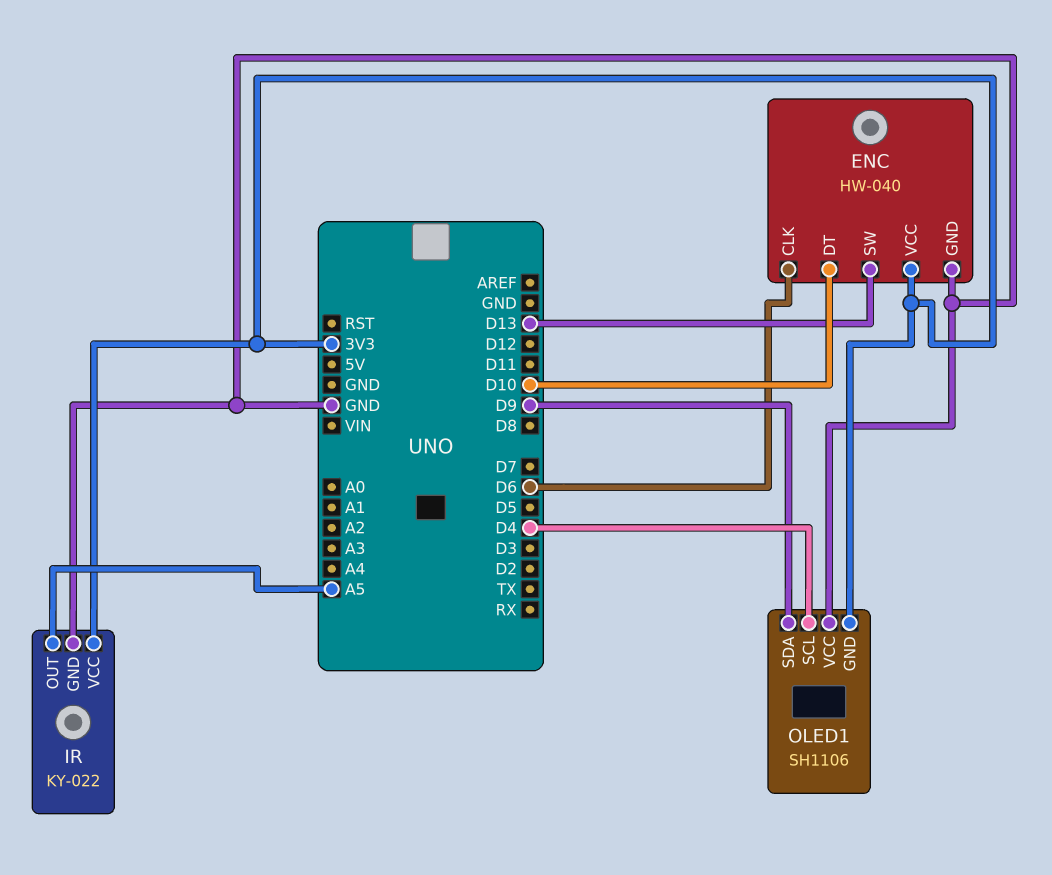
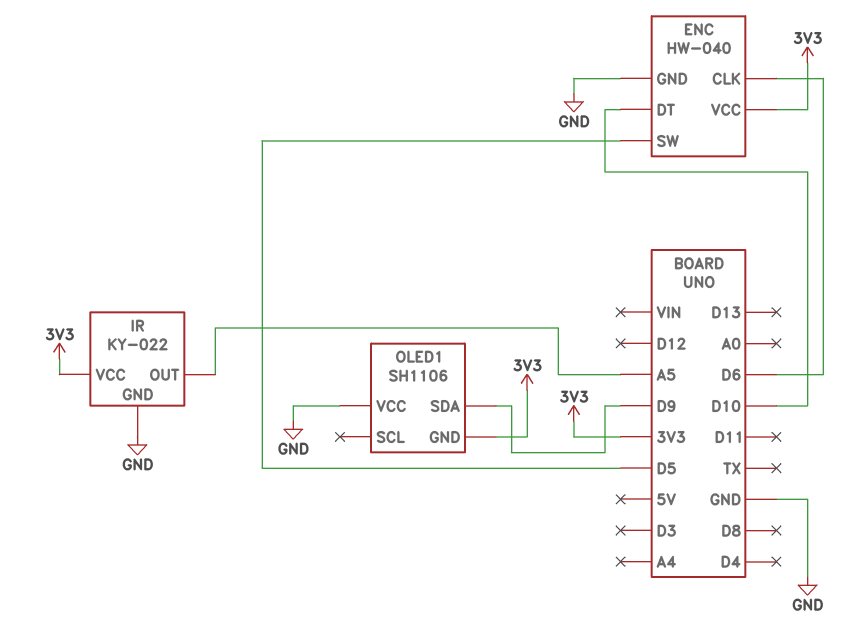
ENC pin SW: D13 -> D5
OLED1 pin SCL: D4 -> none

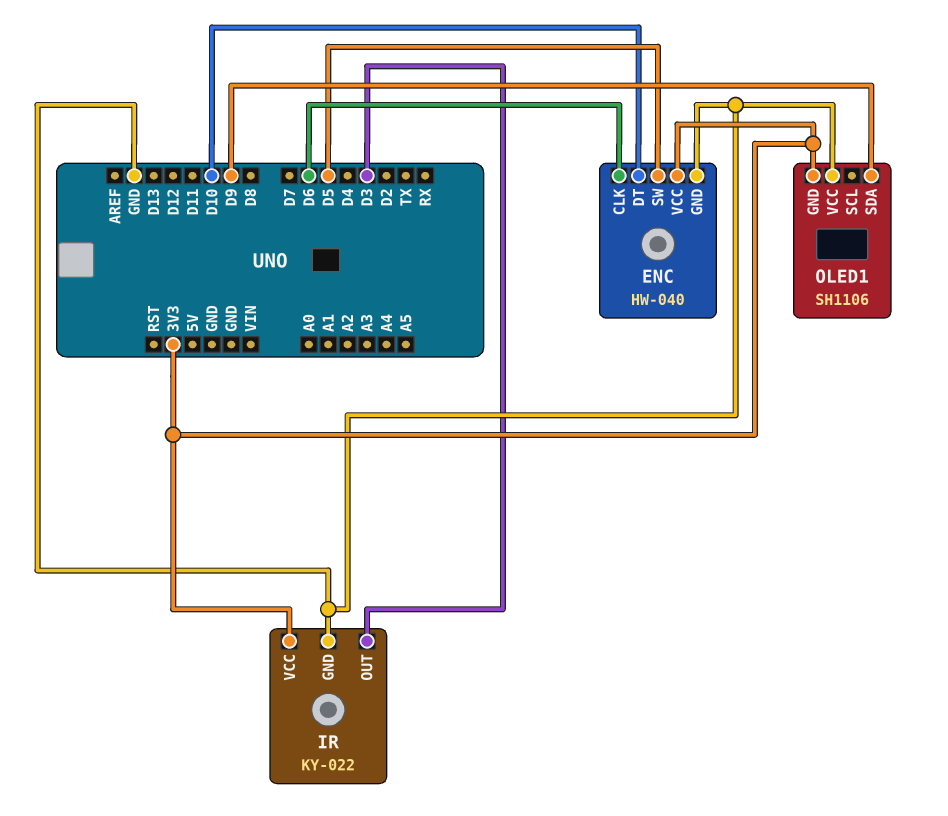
IR pin OUT: A5 -> D3

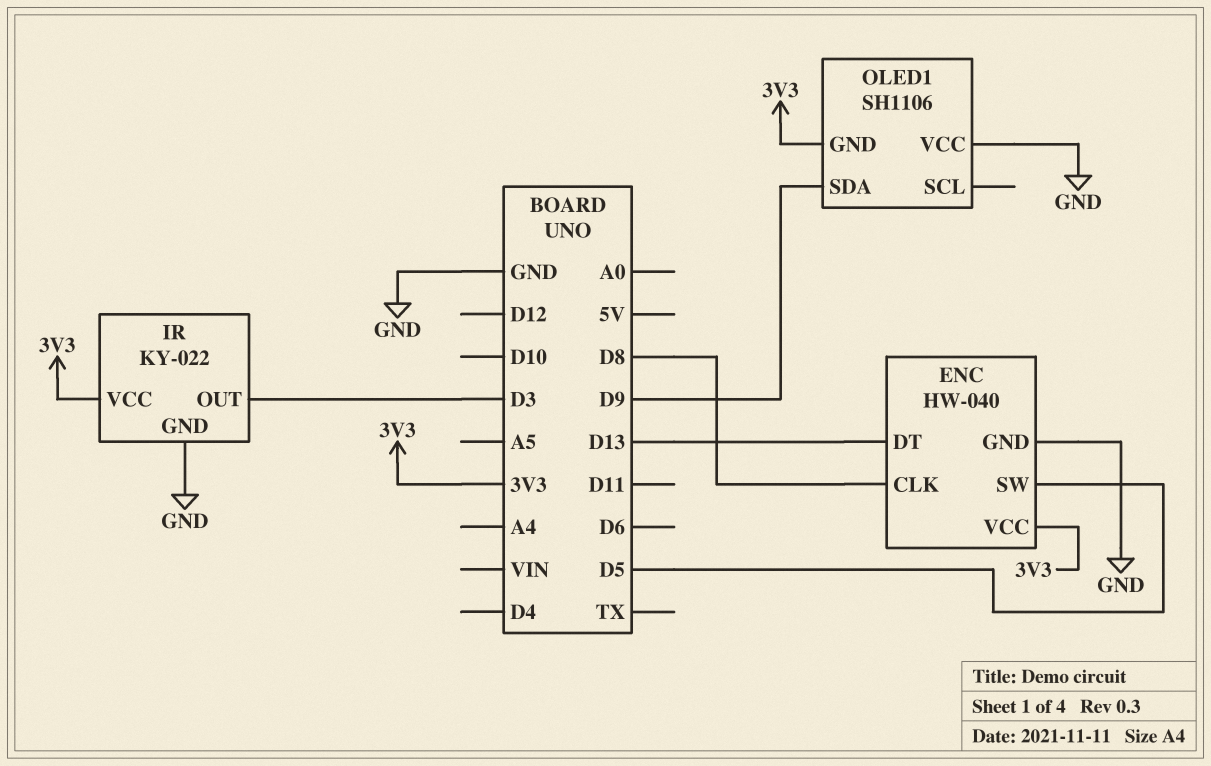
ENC pin CLK: D6 -> D8
ENC pin DT: D10 -> D13

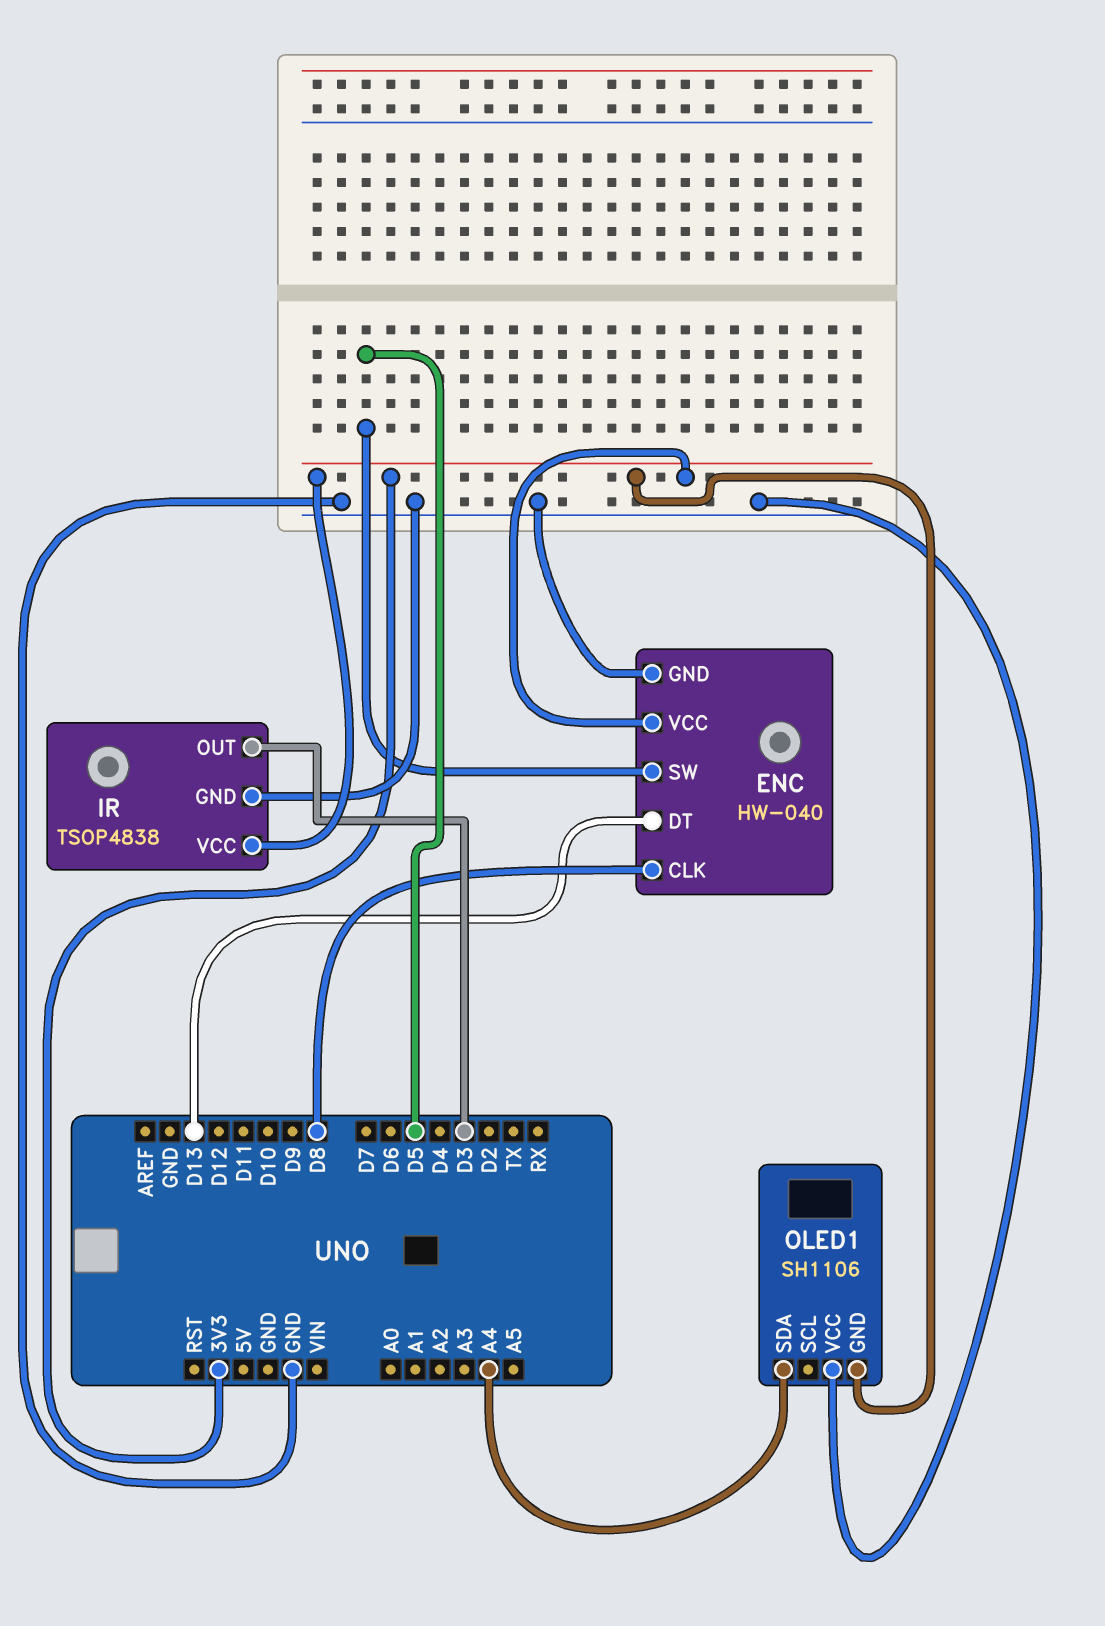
IR: KY-022 -> TSOP4838
OLED1 pin SDA: D9 -> A4

